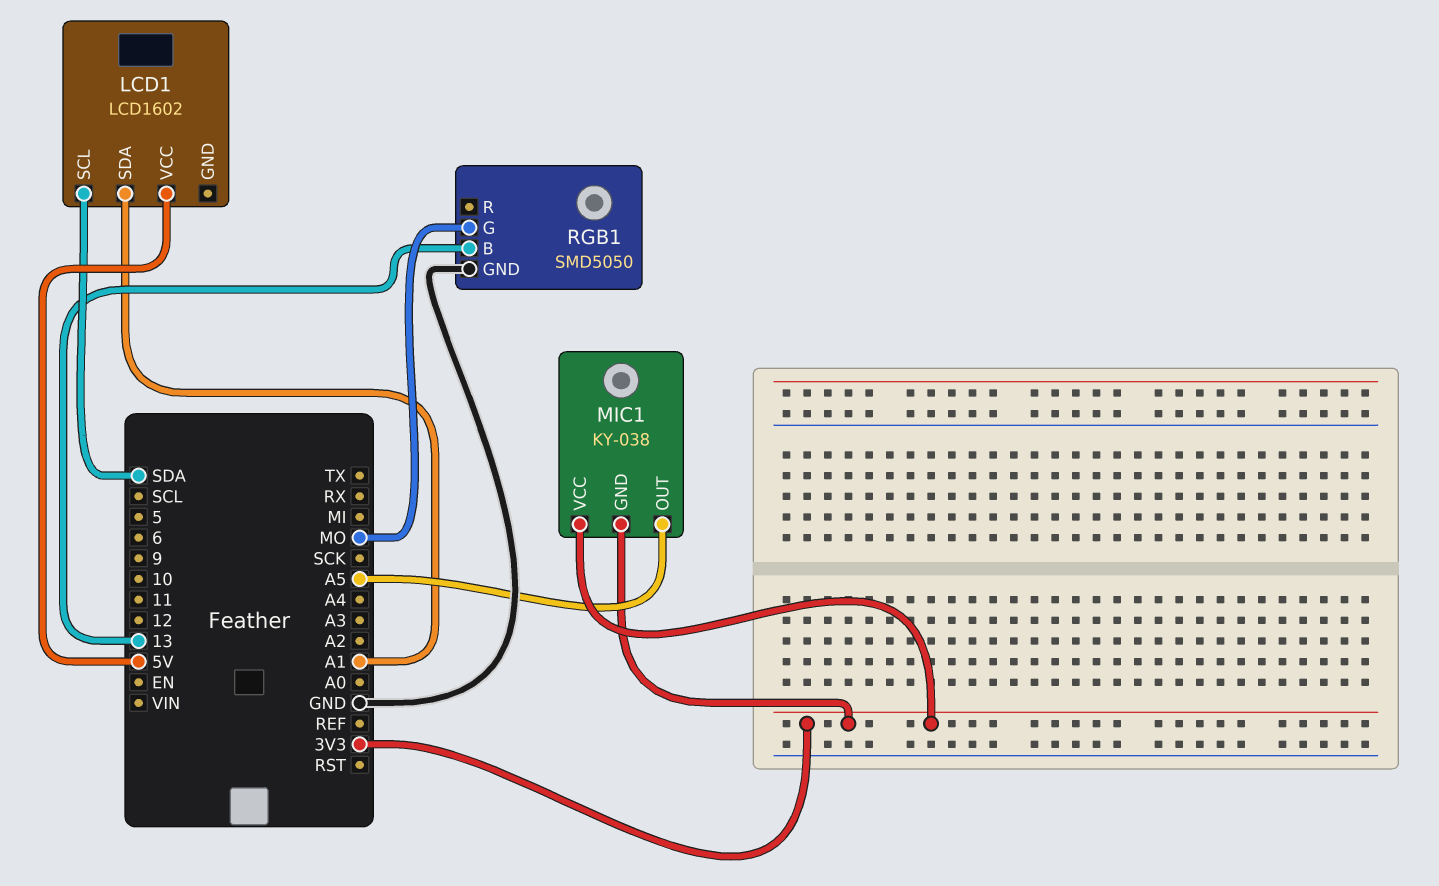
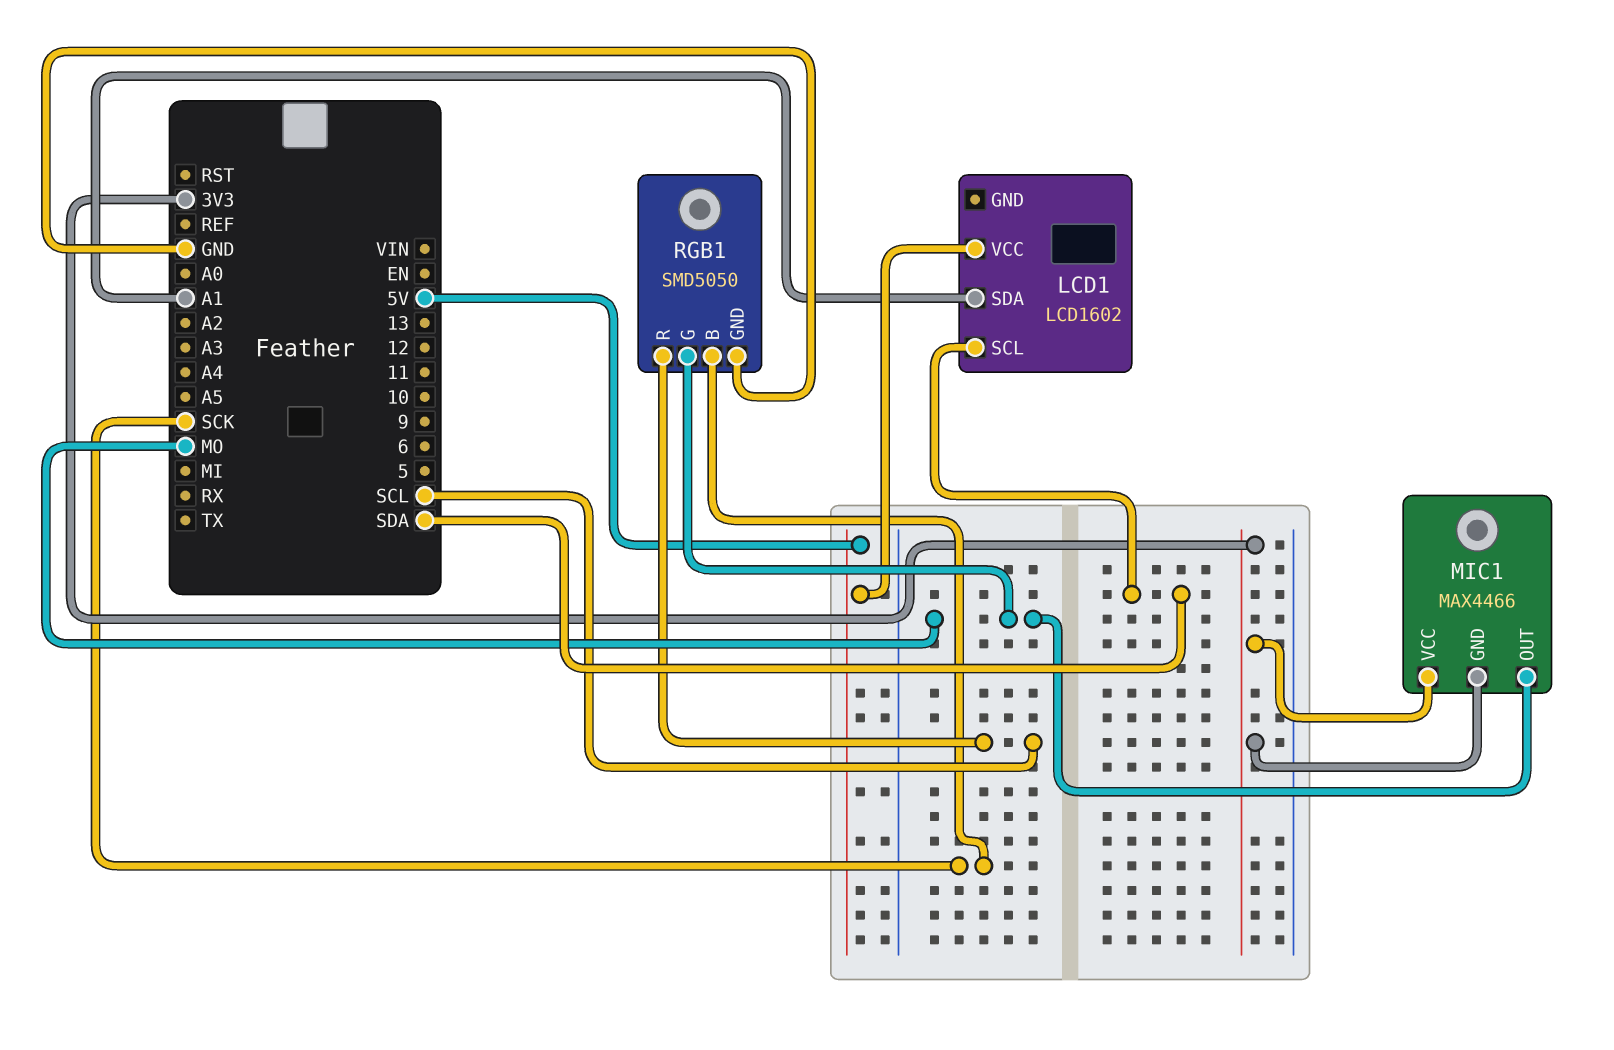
MIC1: KY-038 -> MAX4466
MIC1 pin OUT: A5 -> MO
RGB1 pin B: 13 -> SCK
RGB1 pin R: none -> SCL

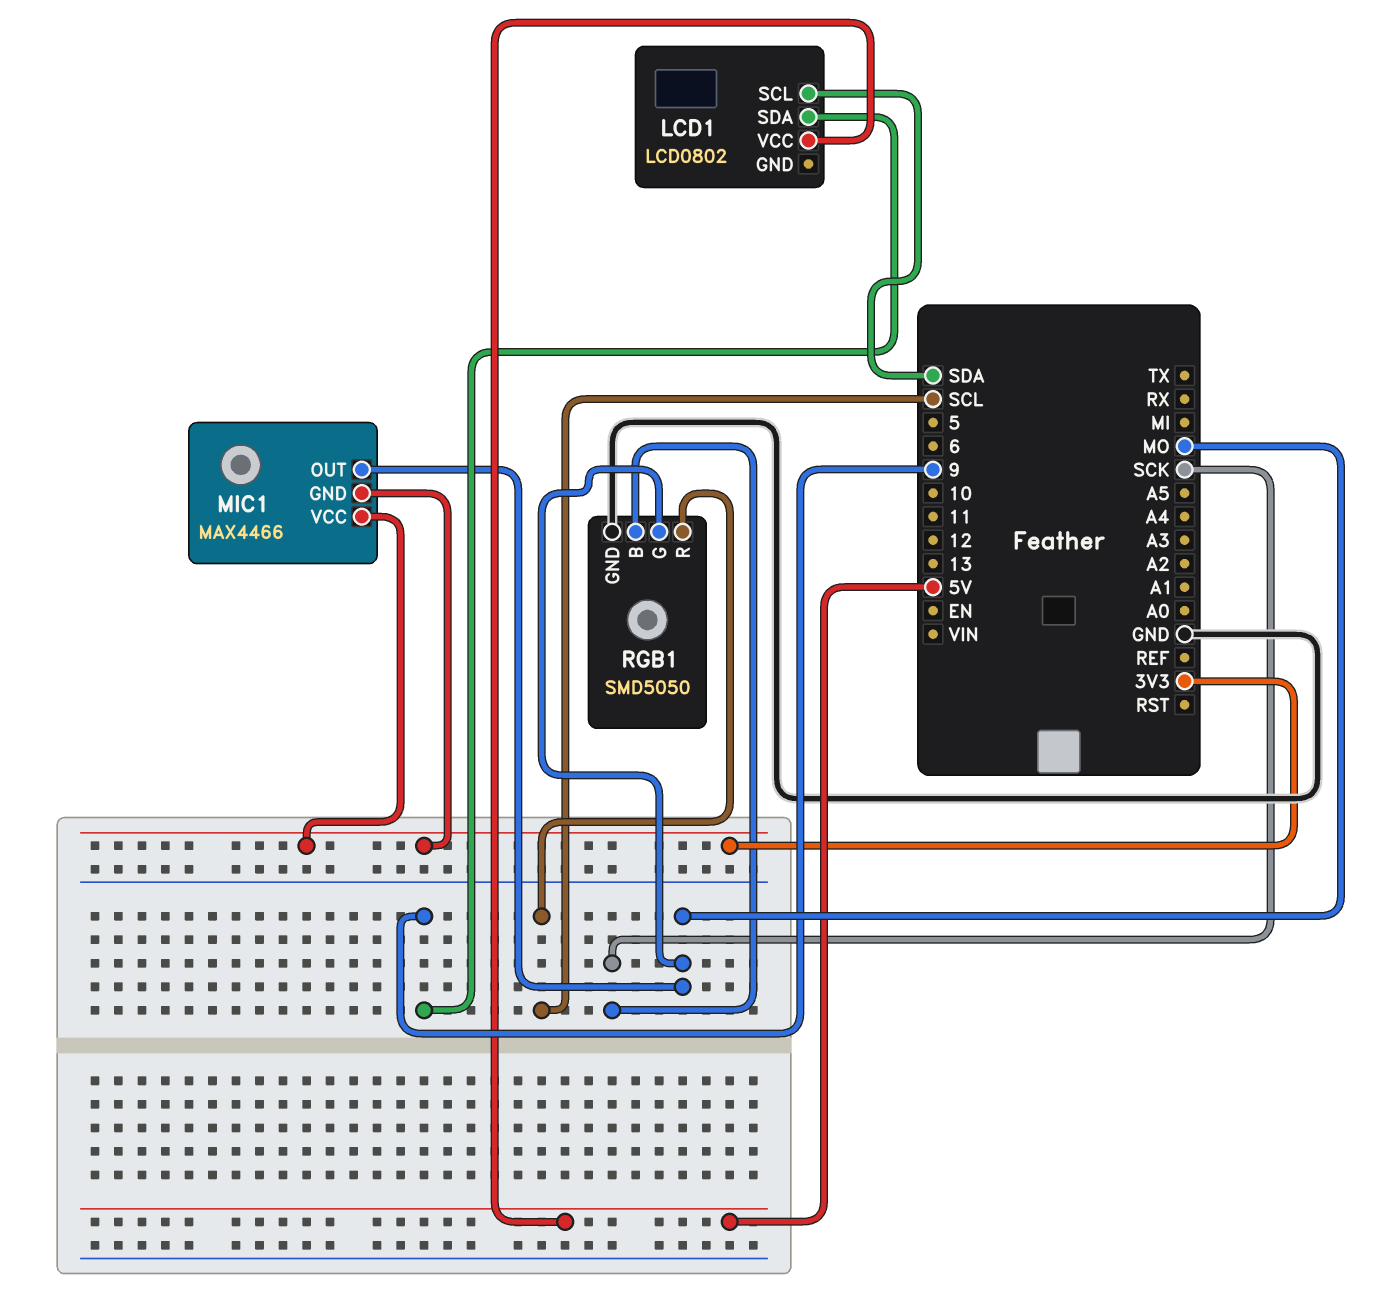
LCD1: LCD1602 -> LCD0802
LCD1 pin SDA: A1 -> 9

